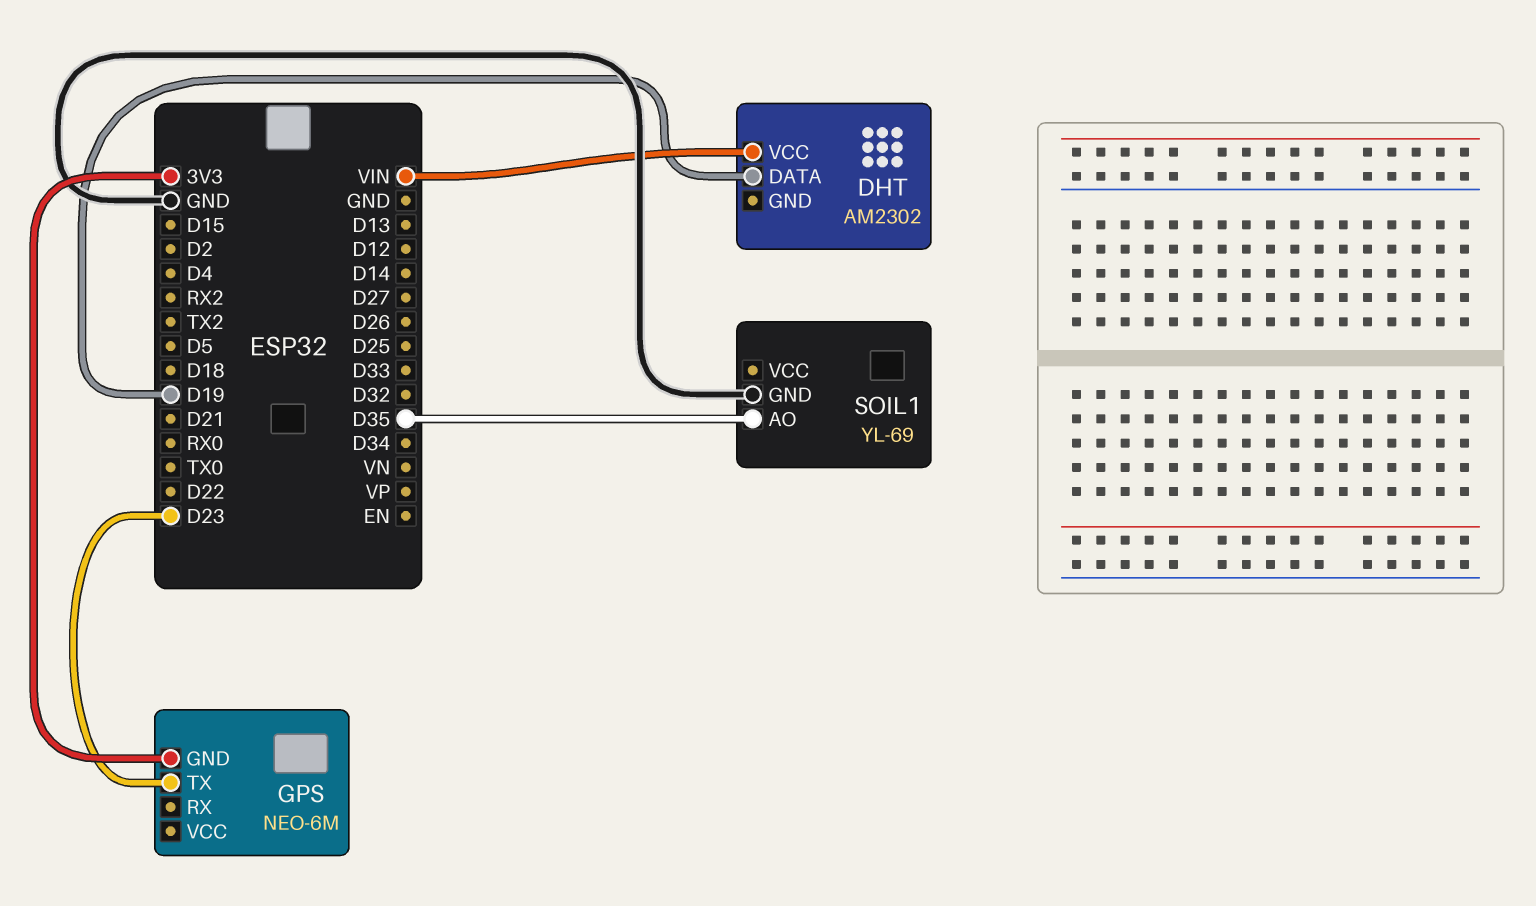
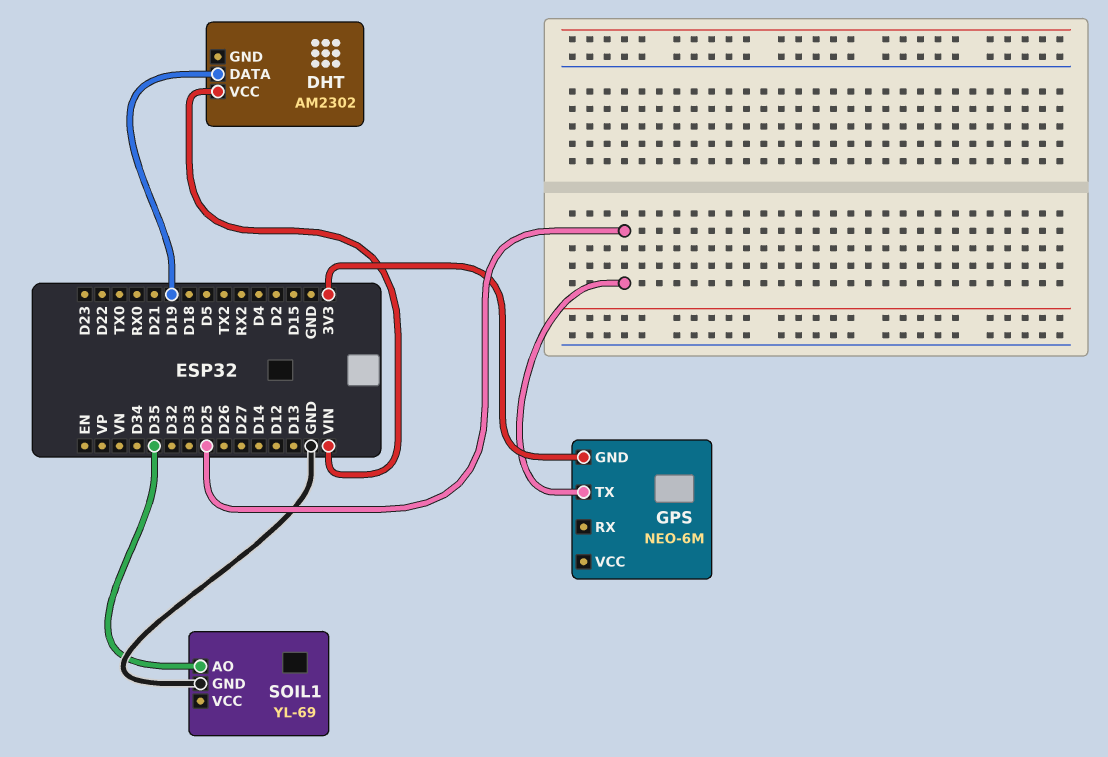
GPS pin TX: D23 -> D25

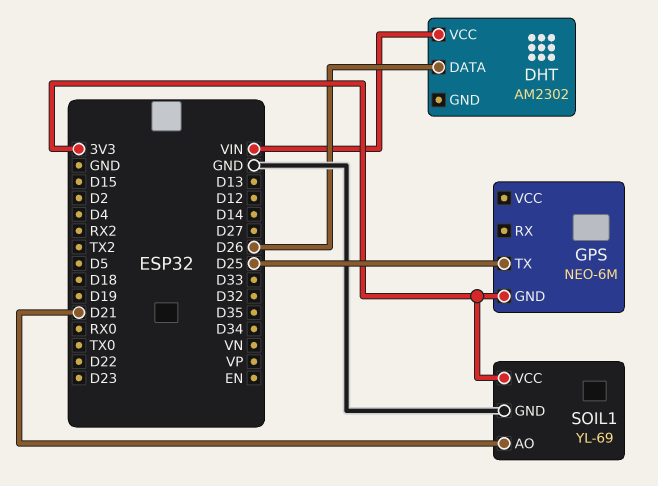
DHT pin DATA: D19 -> D26
SOIL1 pin AO: D35 -> D21
SOIL1 pin VCC: none -> 3V3

